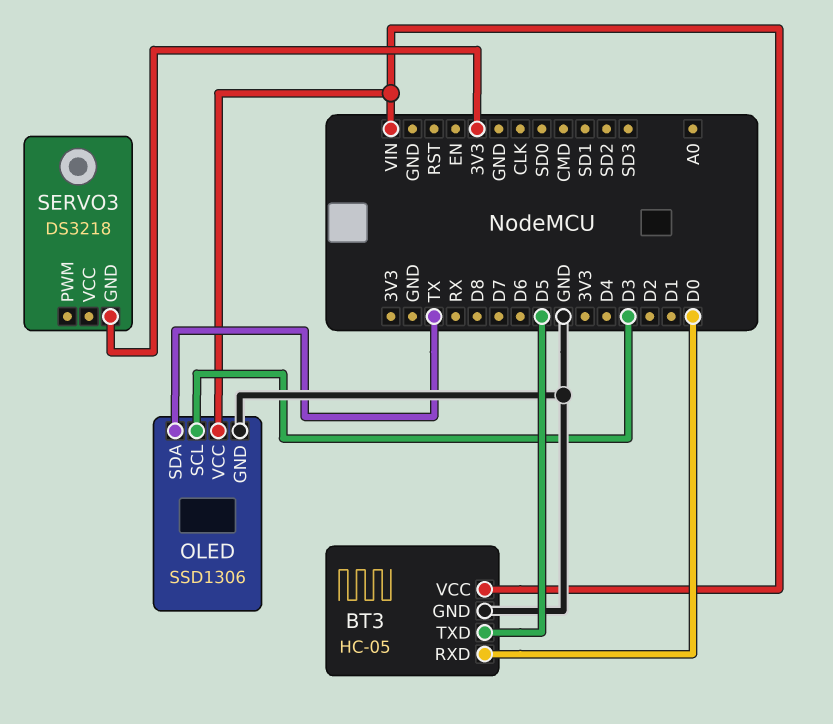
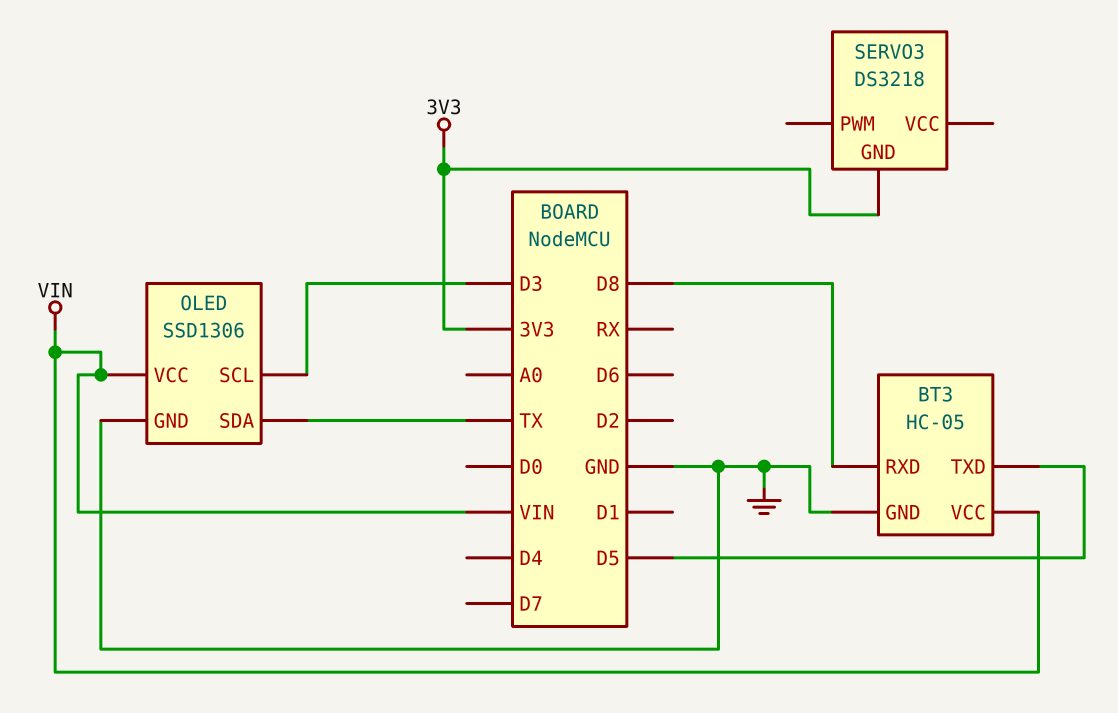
BT3 pin RXD: D0 -> D8

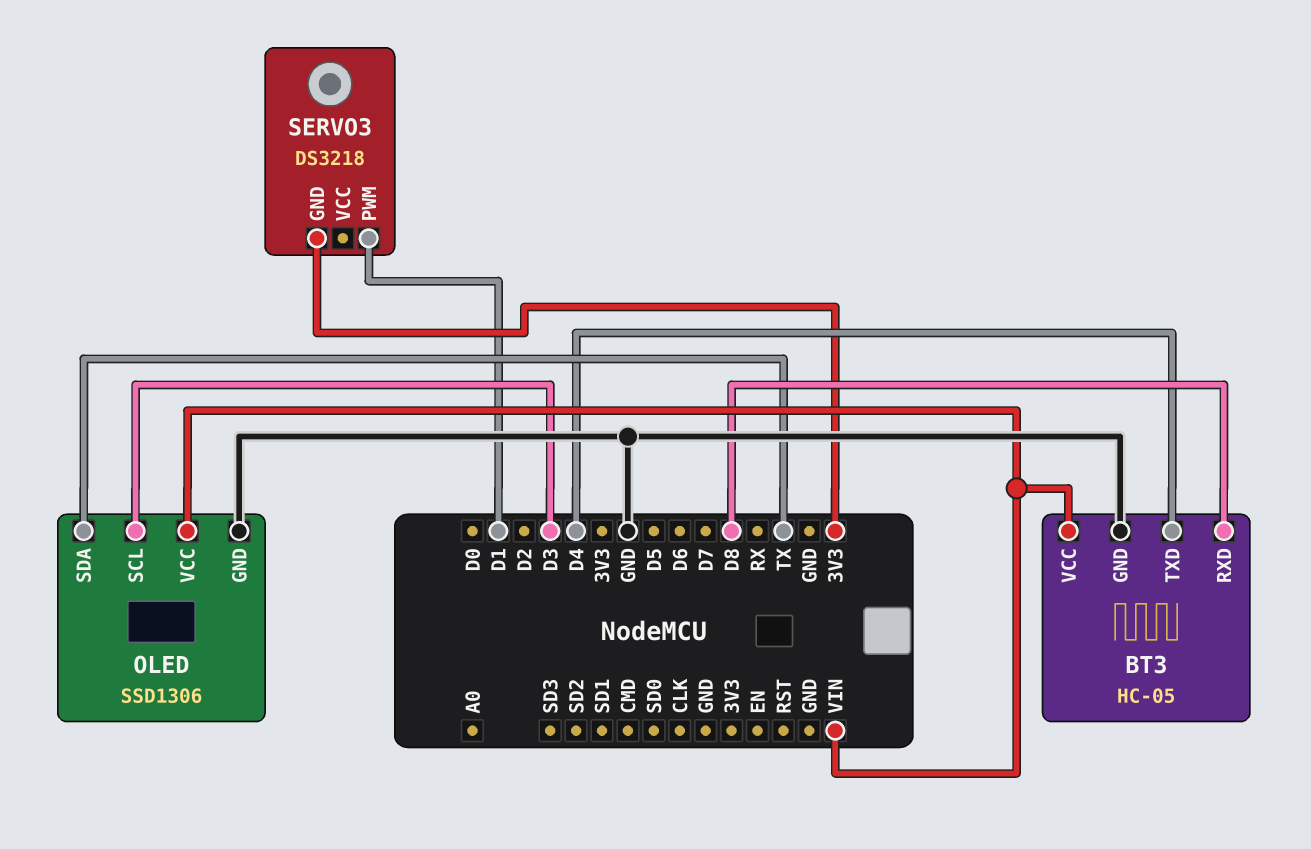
BT3 pin TXD: D5 -> D4
SERVO3 pin PWM: none -> D1

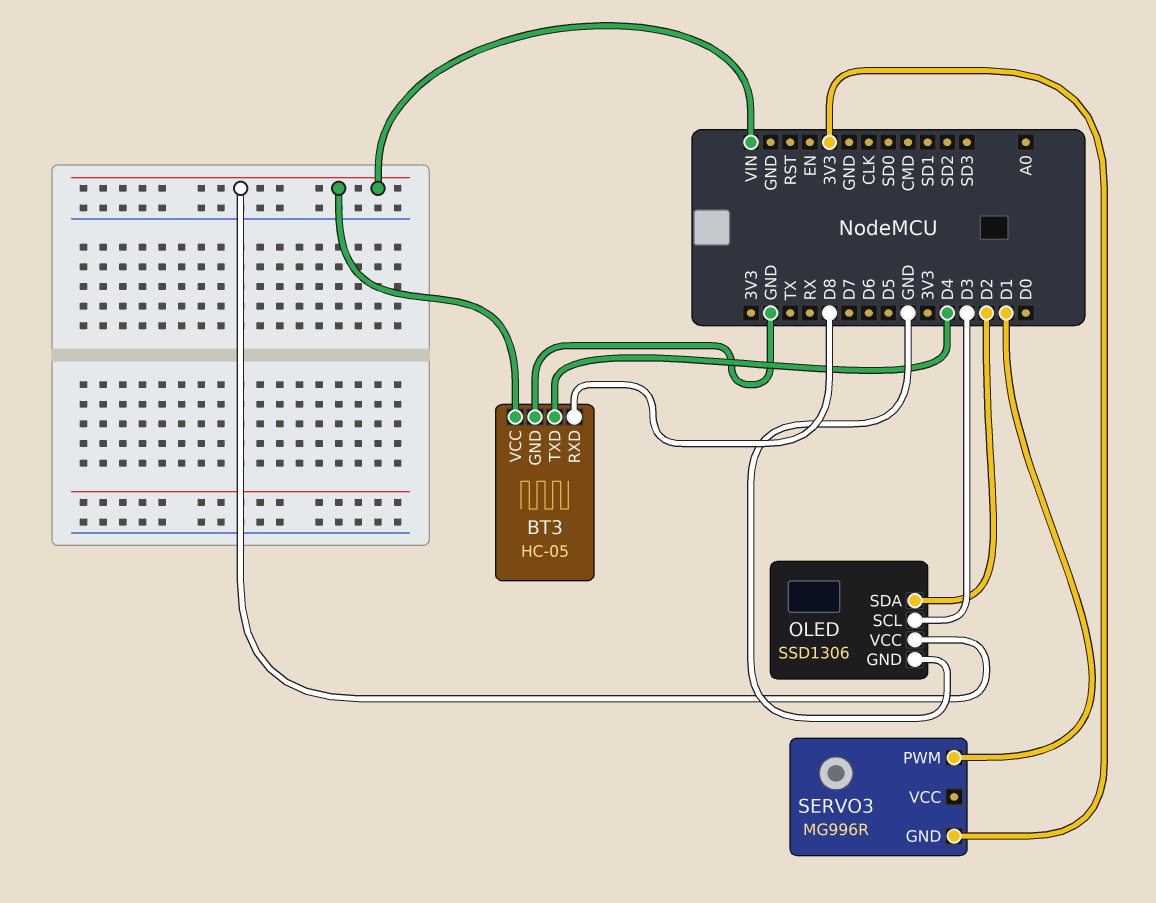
OLED pin SDA: TX -> D2
SERVO3: DS3218 -> MG996R

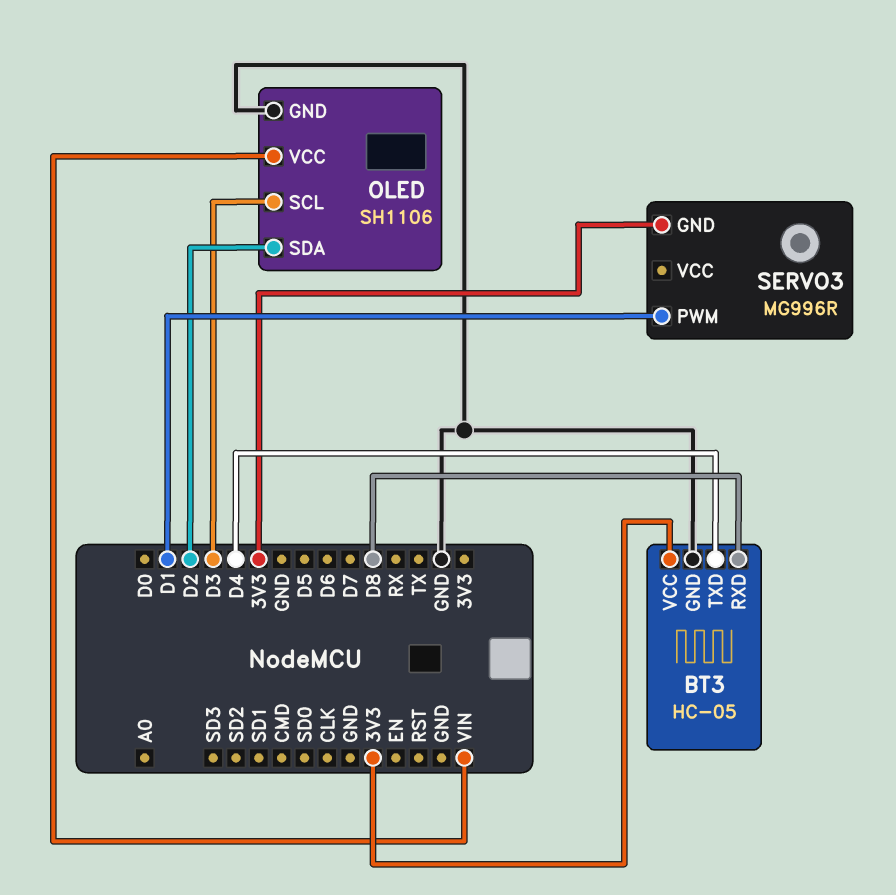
BT3 pin VCC: VIN -> 3V3
OLED: SSD1306 -> SH1106

